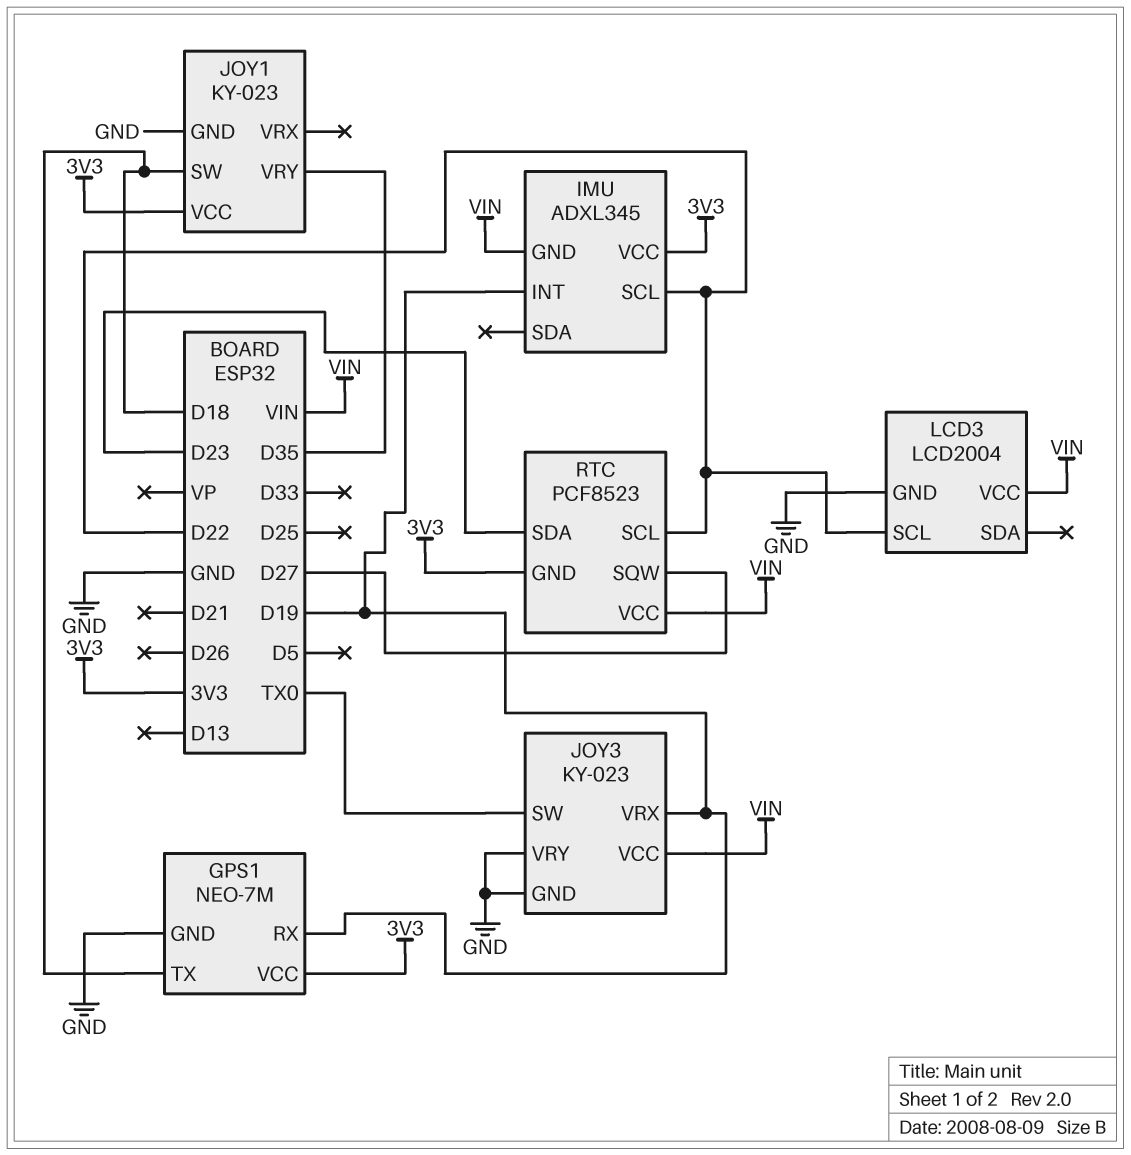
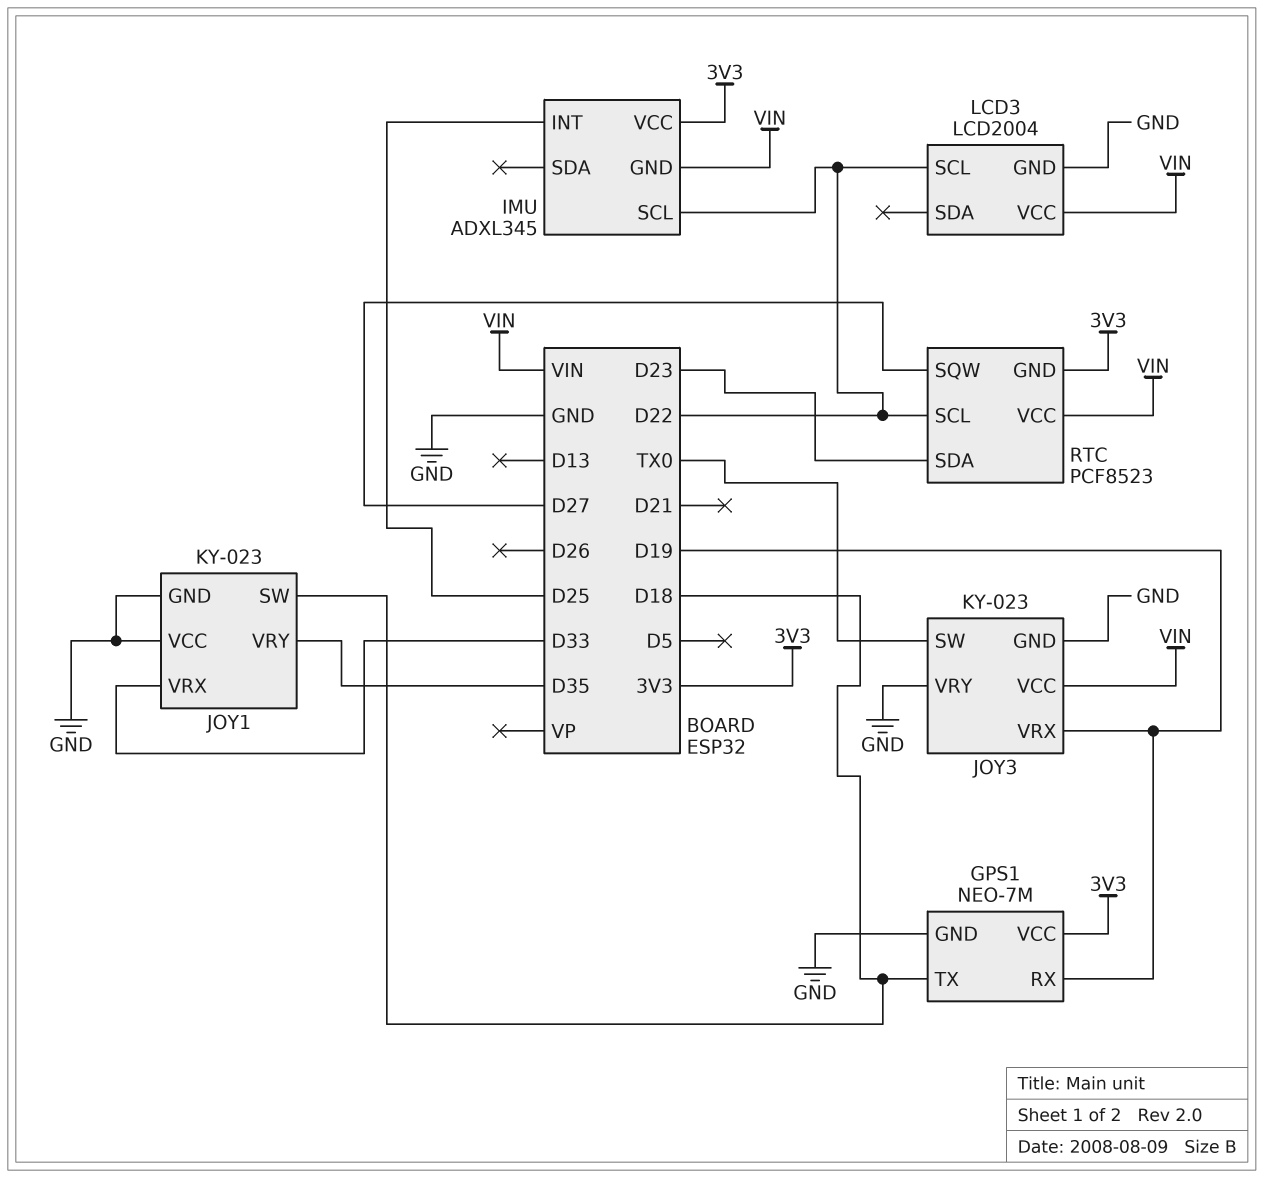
IMU pin INT: D19 -> D25
JOY1 pin VCC: 3V3 -> GND
JOY1 pin VRX: none -> D33

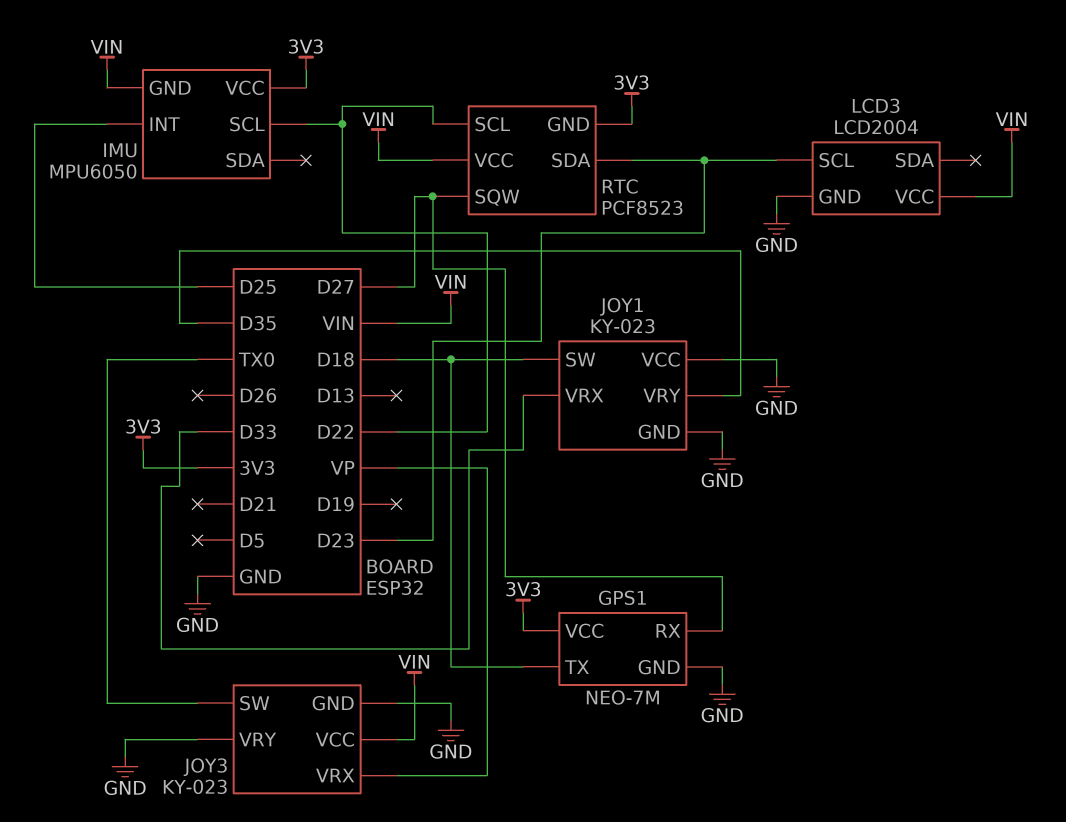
GPS1 pin RX: D19 -> D27
IMU: ADXL345 -> MPU6050
JOY3 pin VRX: D19 -> VP
LCD3 pin SCL: D22 -> D23

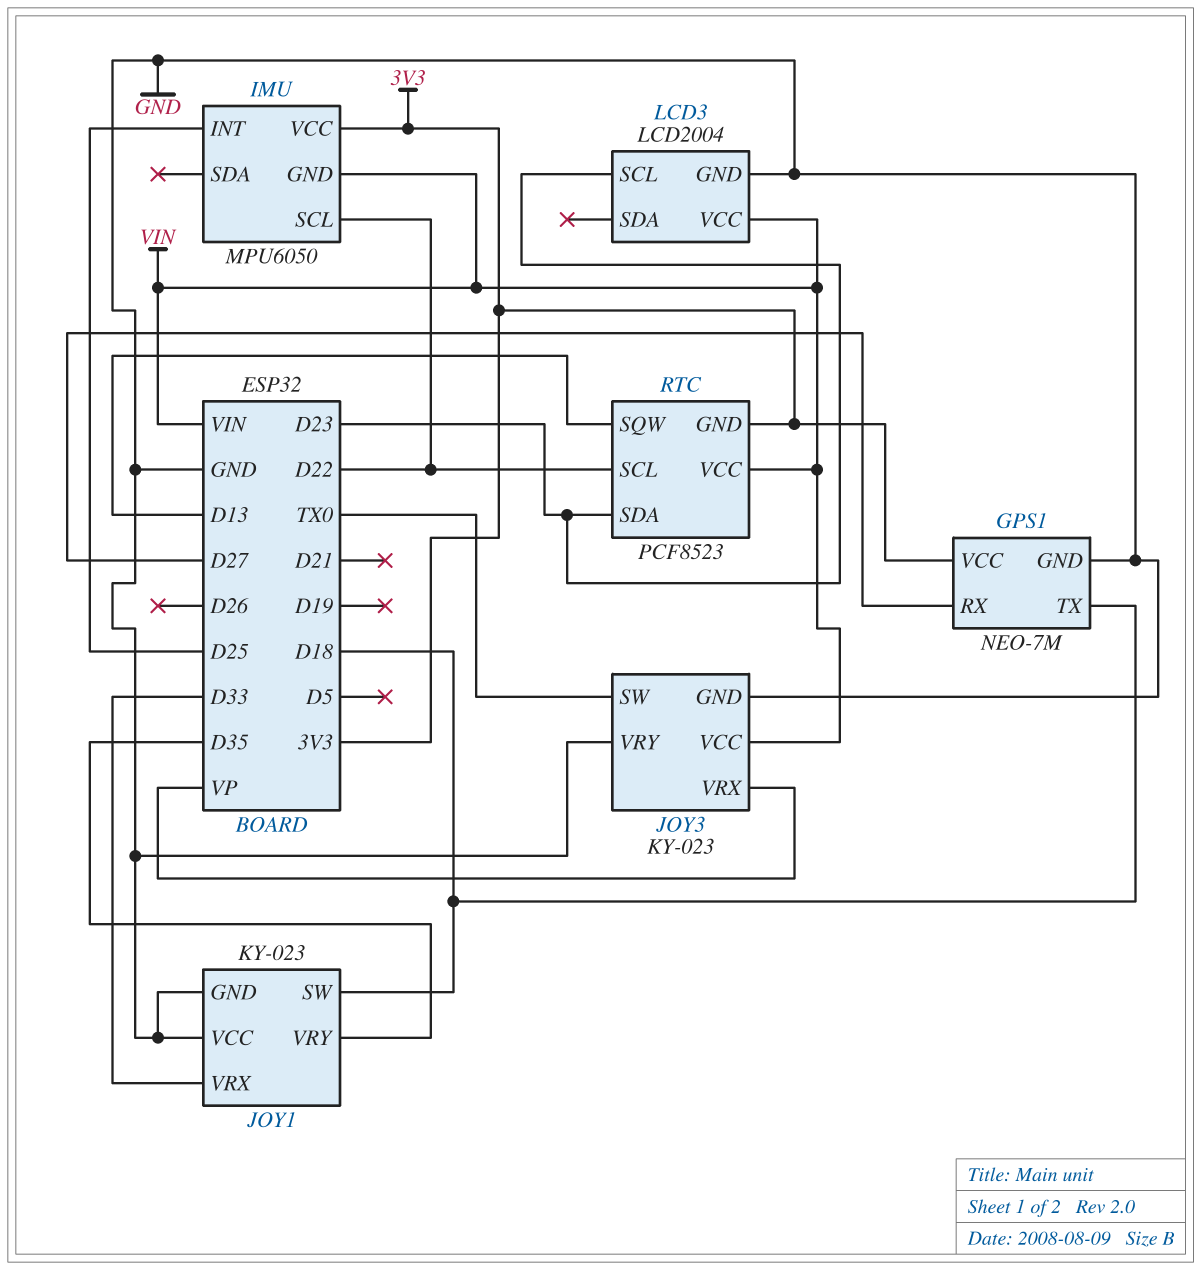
RTC pin SQW: D27 -> D13

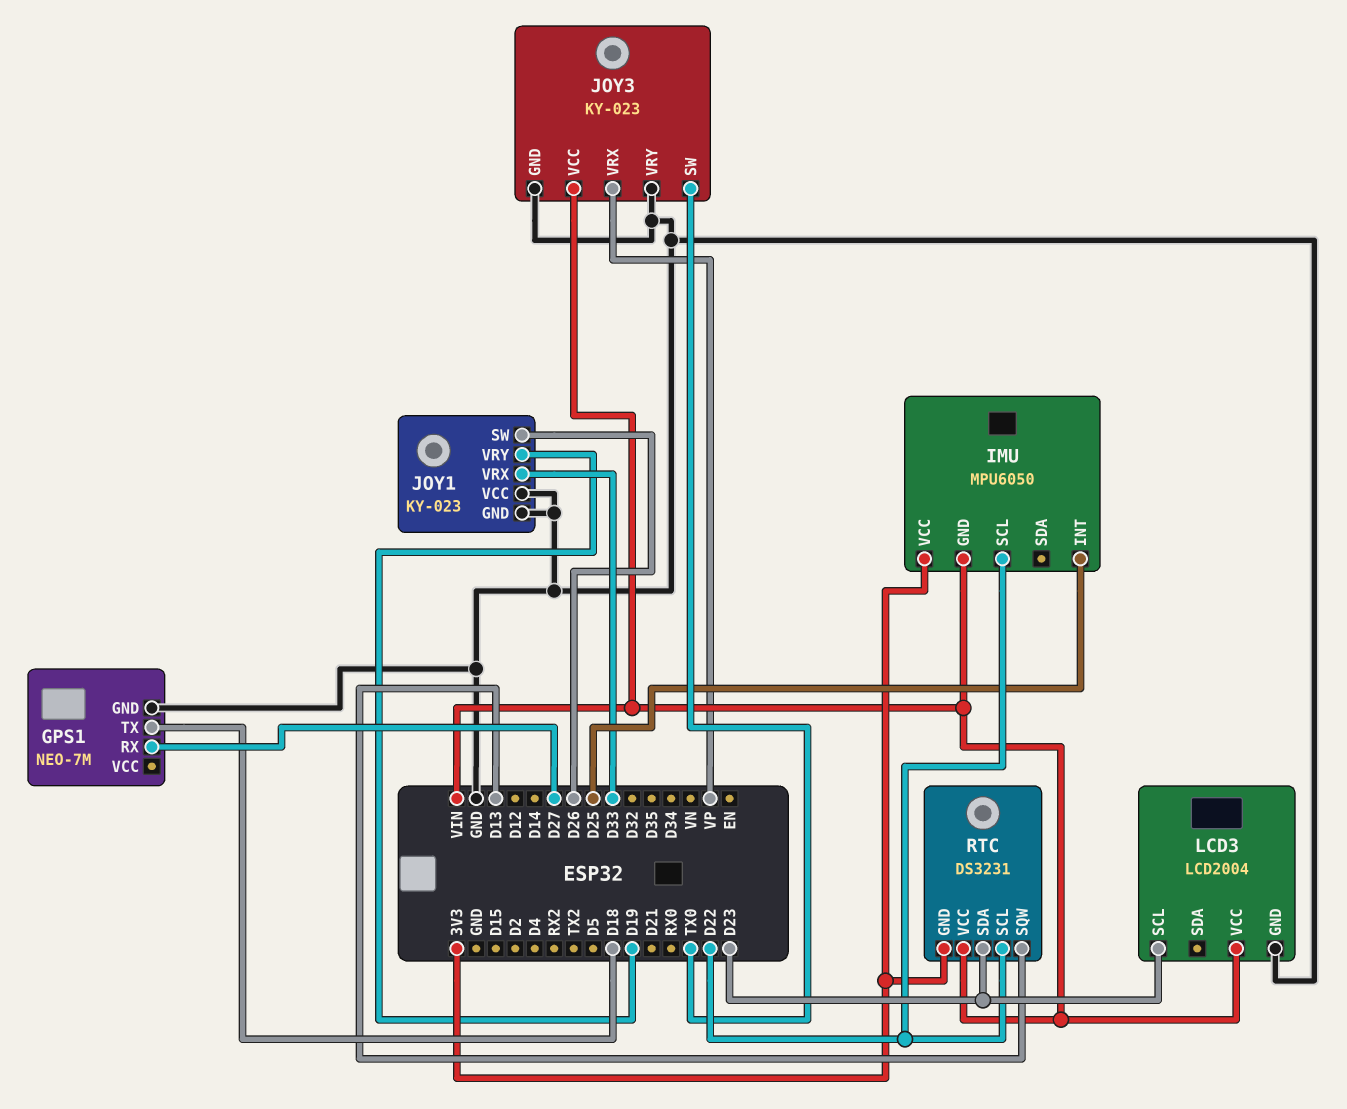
GPS1 pin VCC: 3V3 -> none
JOY1 pin SW: D18 -> D26
JOY1 pin VRY: D35 -> D19
RTC: PCF8523 -> DS3231

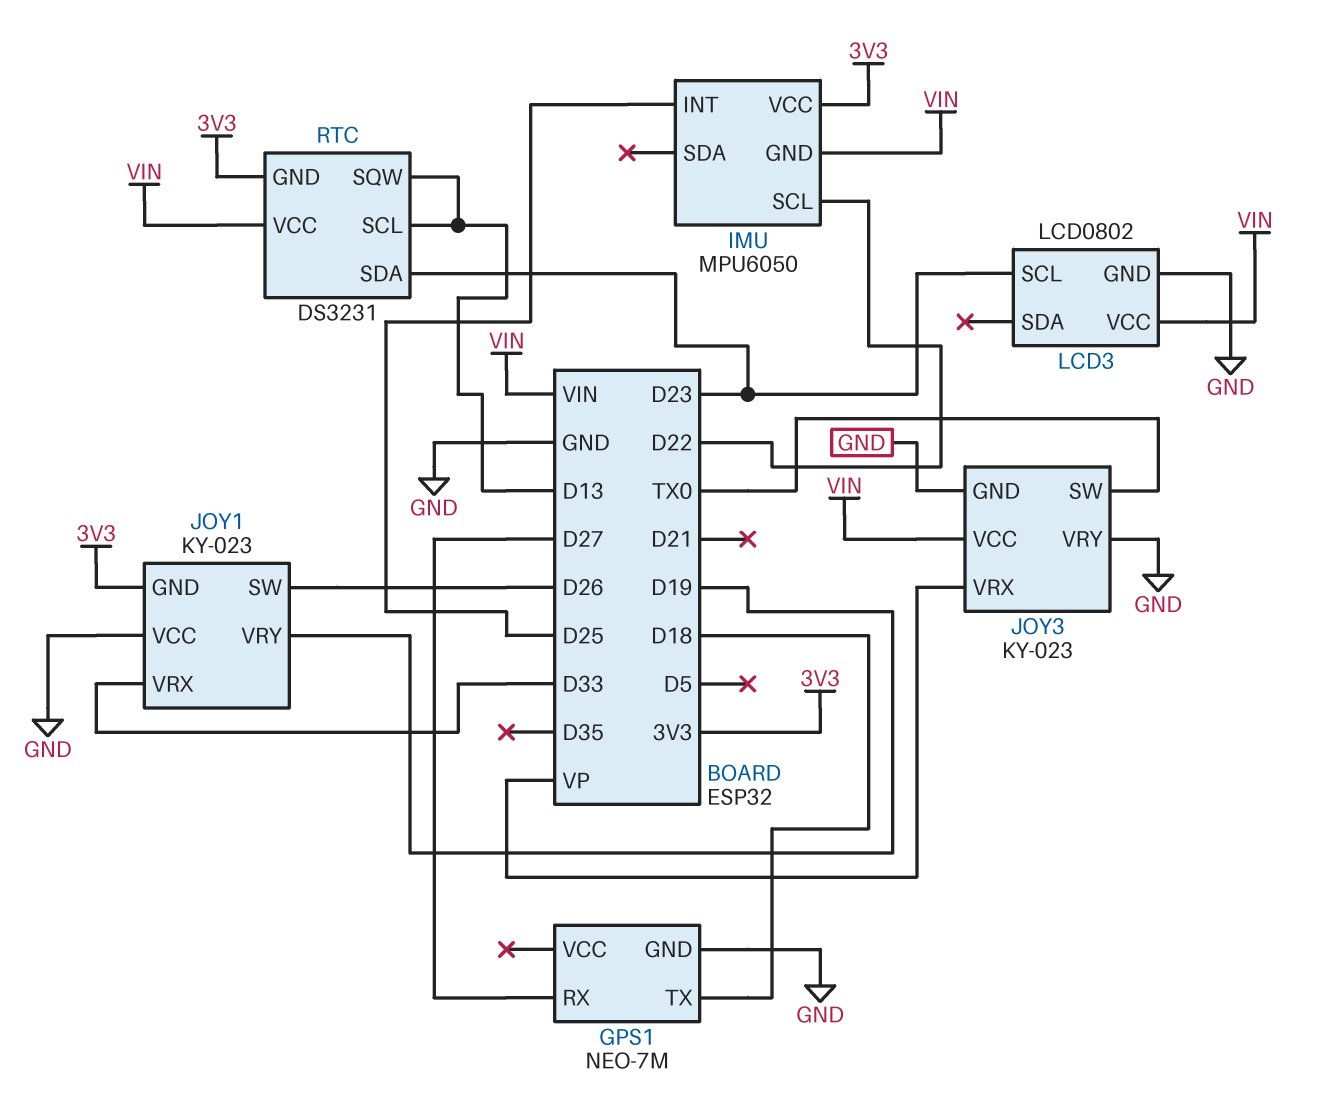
JOY1 pin GND: GND -> 3V3
LCD3: LCD2004 -> LCD0802
RTC pin SCL: D22 -> D13

